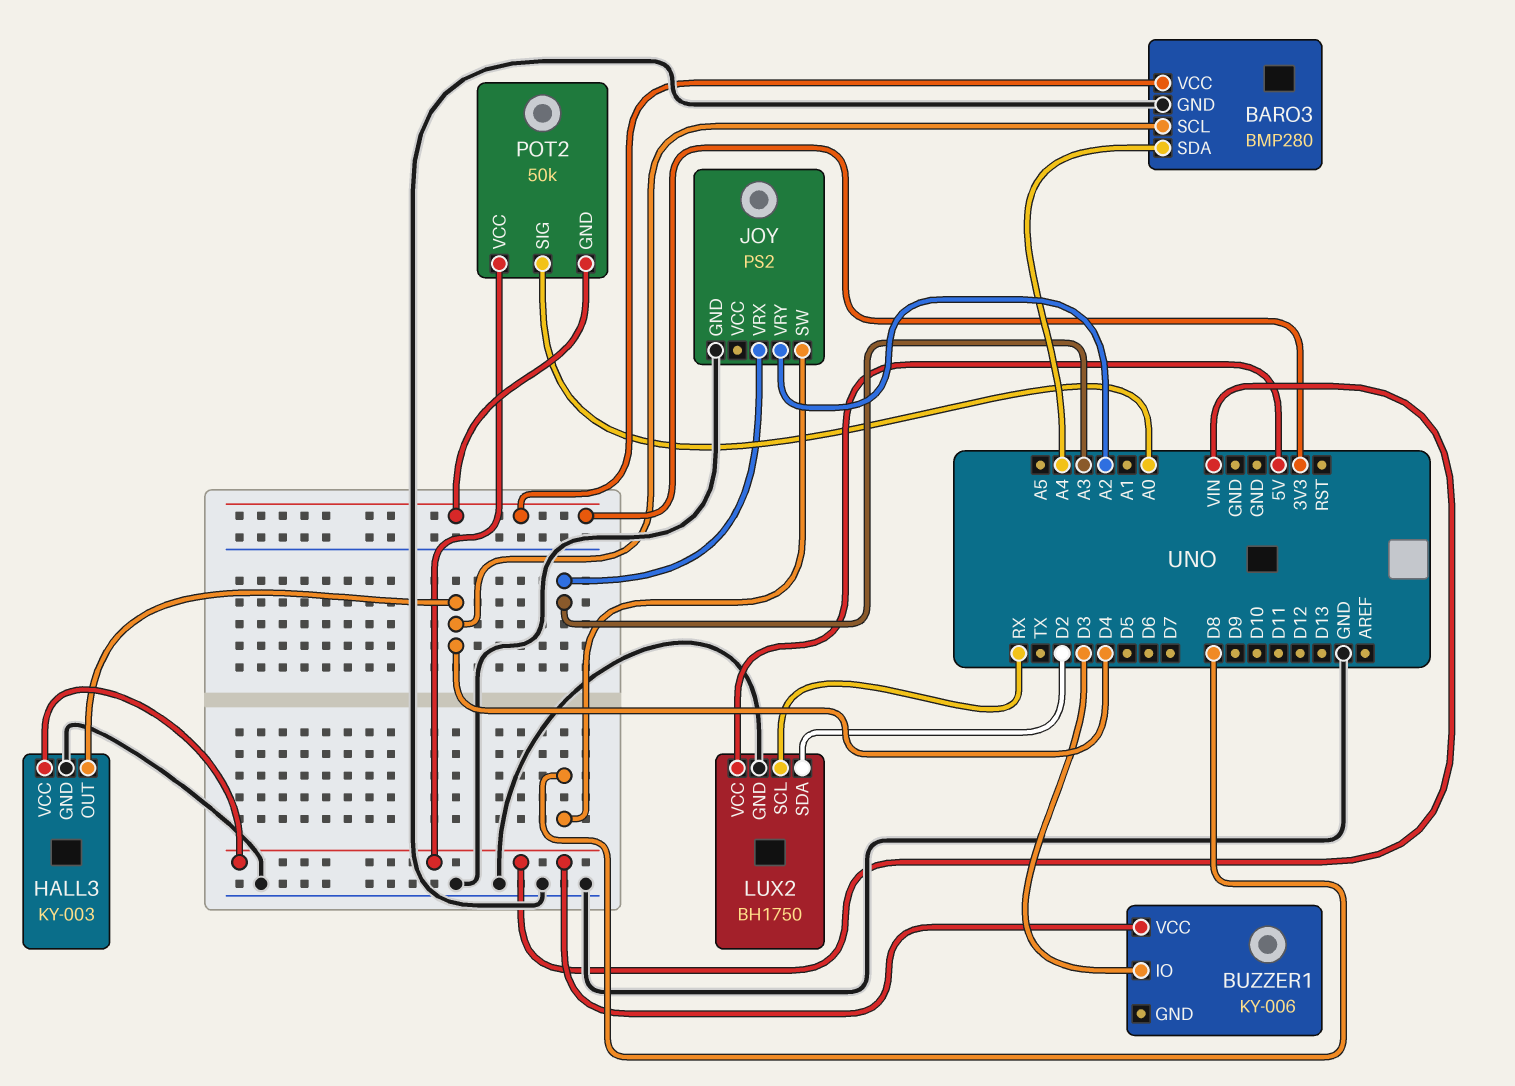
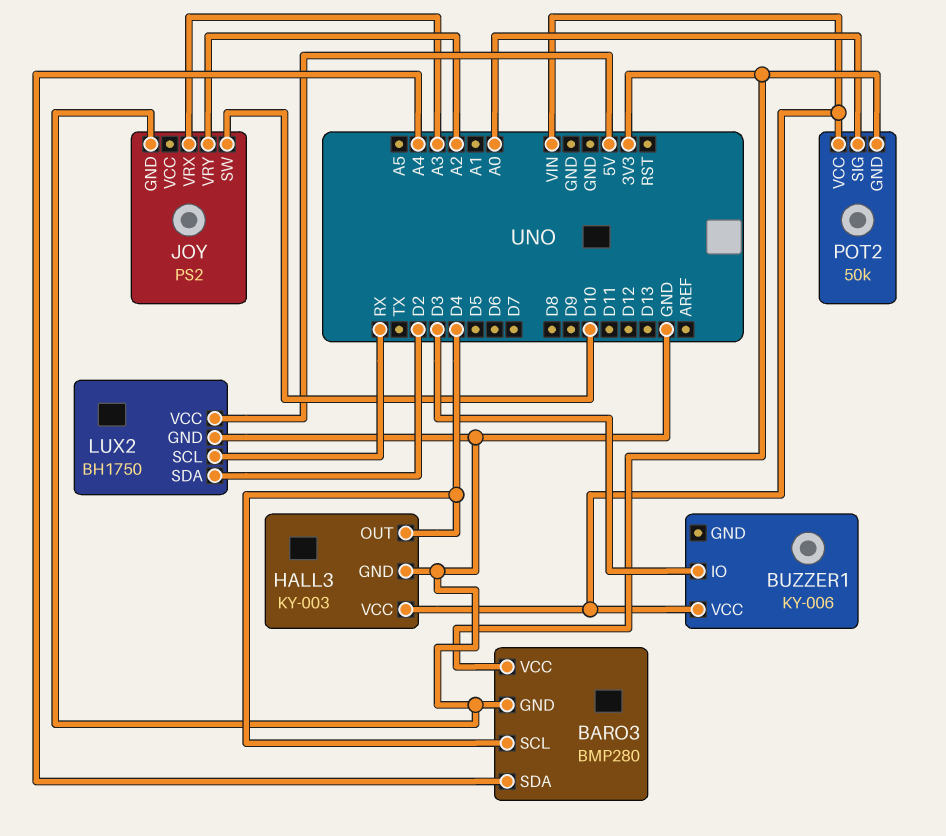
JOY pin SW: D8 -> D10

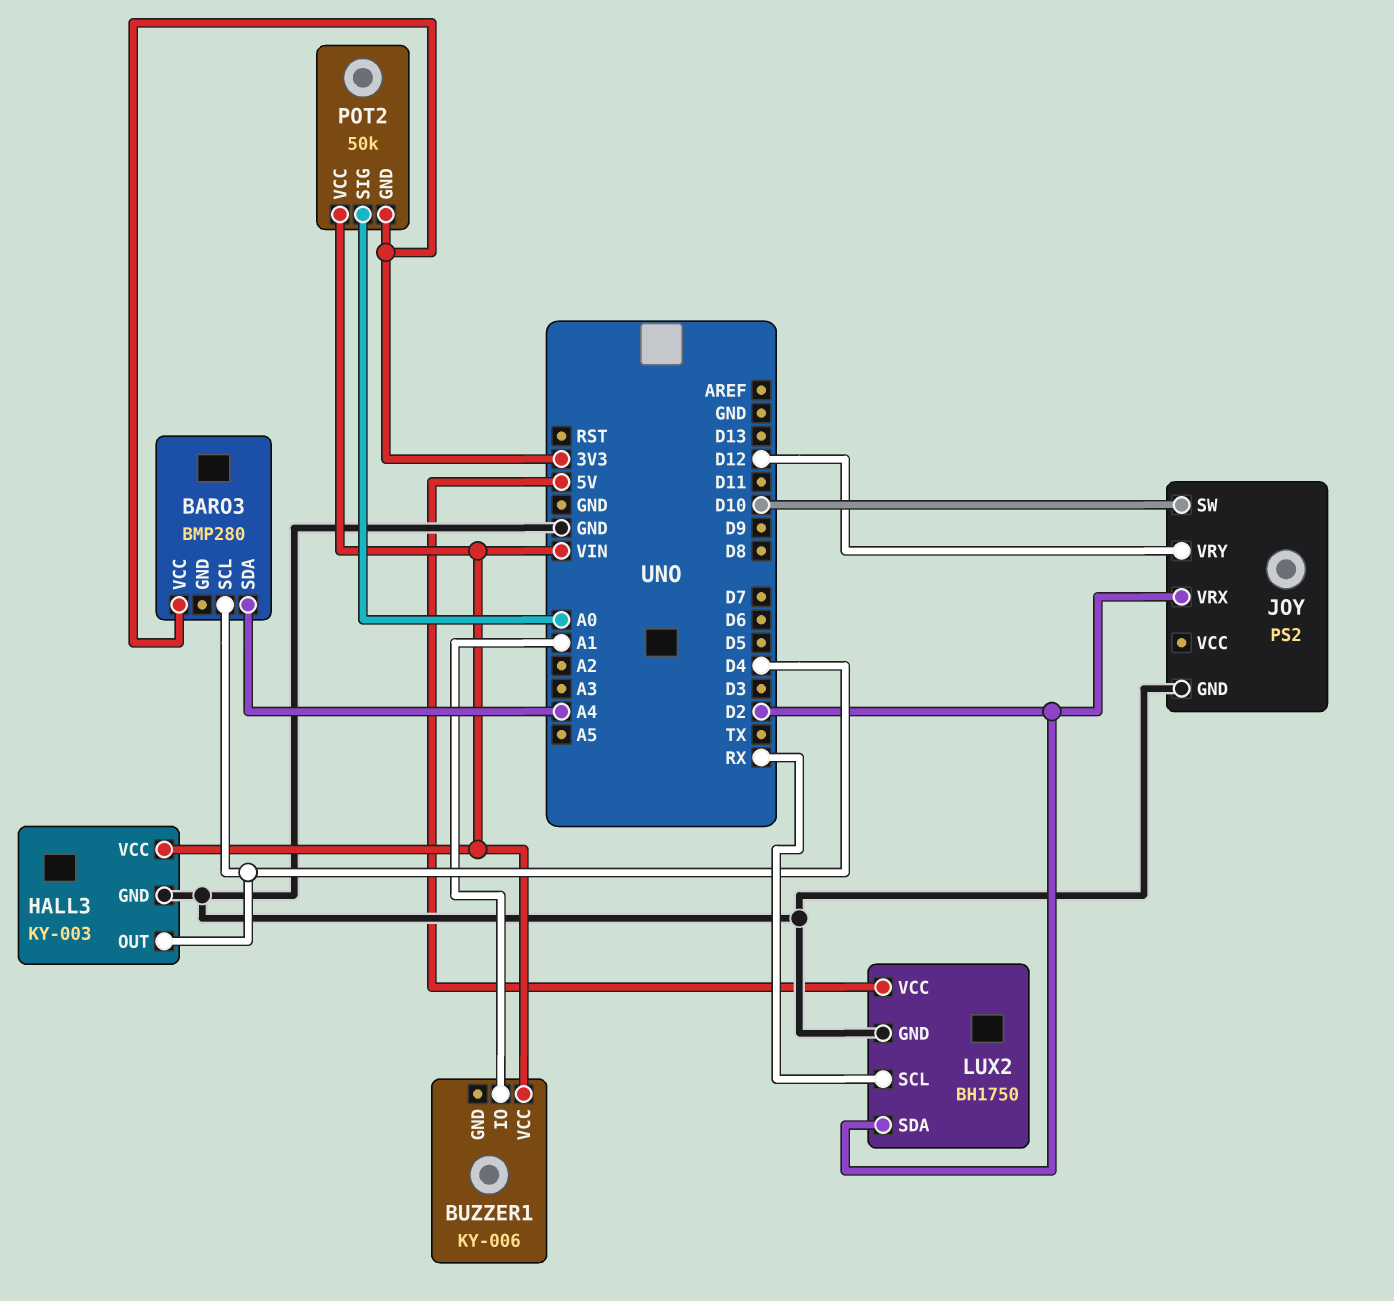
BARO3 pin GND: GND -> none
BUZZER1 pin IO: D3 -> A1
JOY pin VRX: A3 -> D2
JOY pin VRY: A2 -> D12

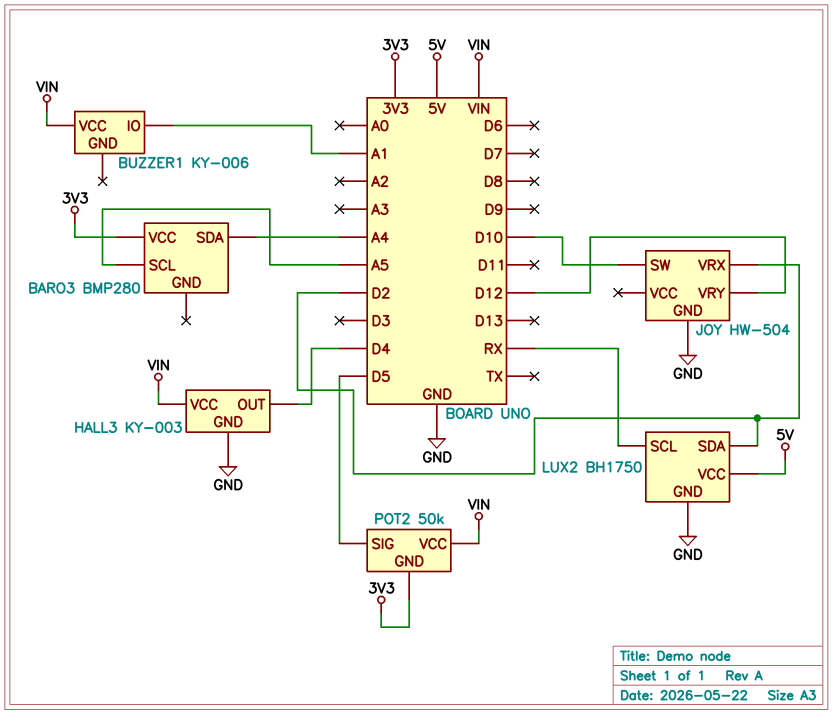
BARO3 pin SCL: D4 -> A5
JOY: PS2 -> HW-504
POT2 pin SIG: A0 -> D5

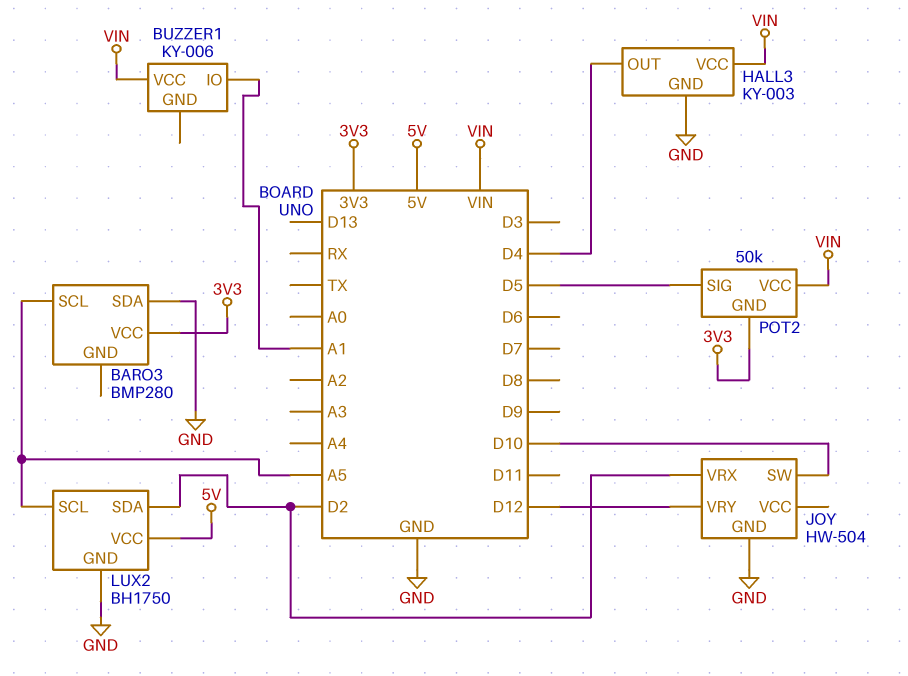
BARO3 pin SDA: A4 -> GND
LUX2 pin SCL: RX -> A5

